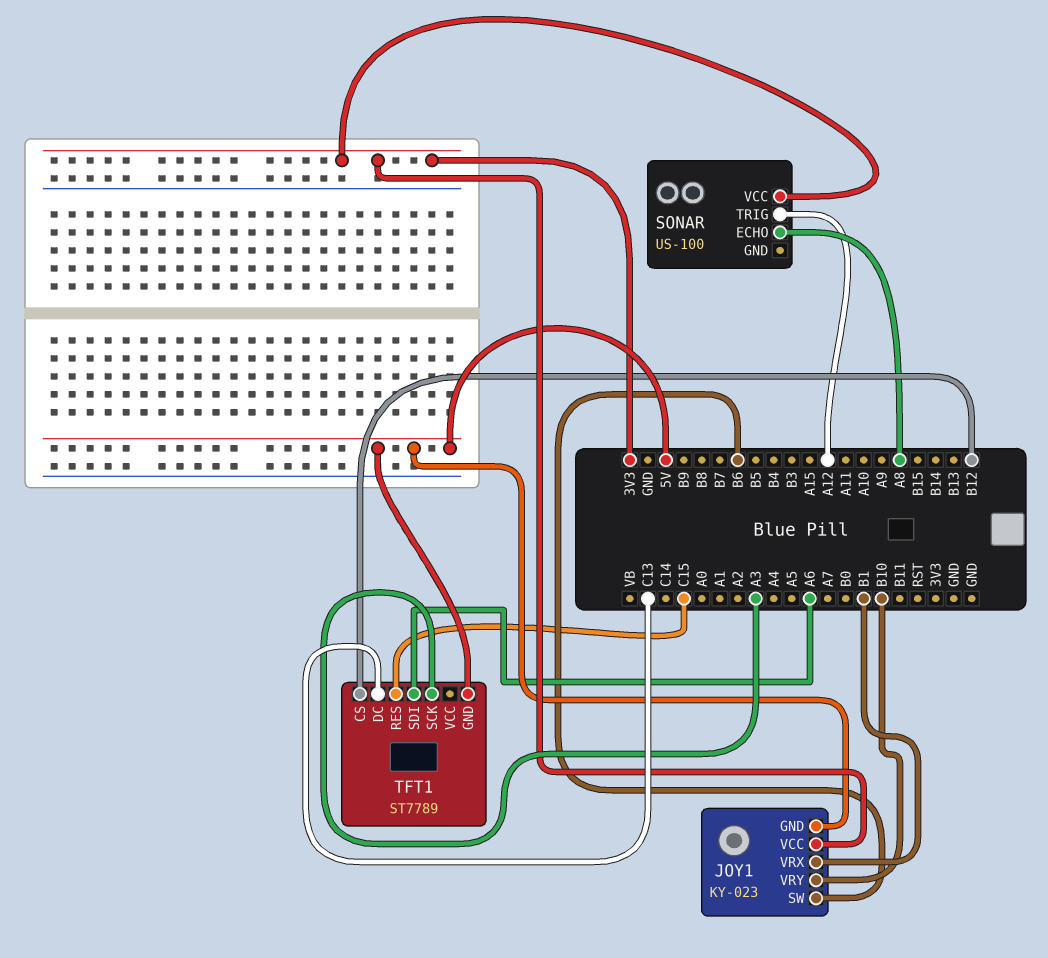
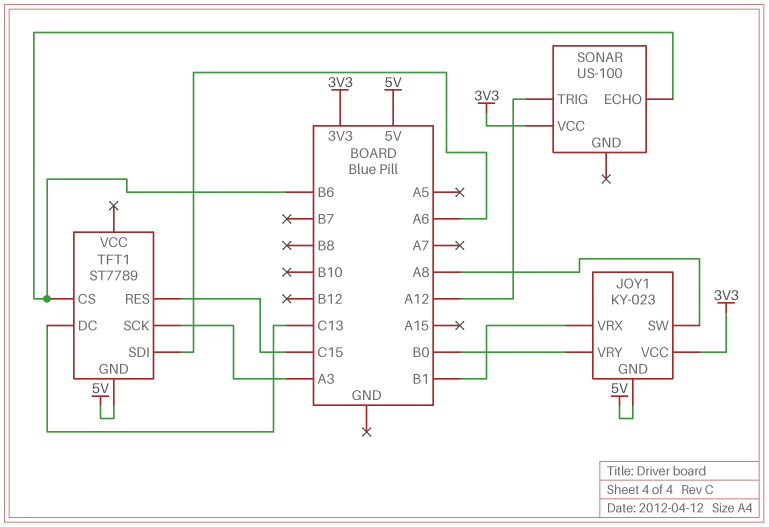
JOY1 pin SW: B6 -> A8
JOY1 pin VRY: B10 -> B0
SONAR pin ECHO: A8 -> B6
TFT1 pin CS: B12 -> B6

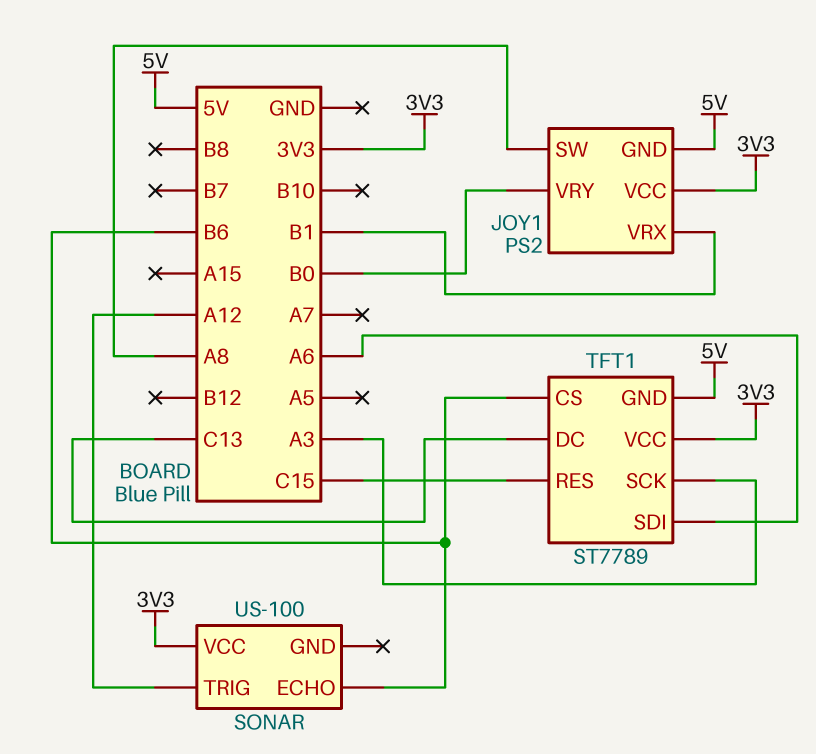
JOY1: KY-023 -> PS2
TFT1 pin VCC: none -> 3V3

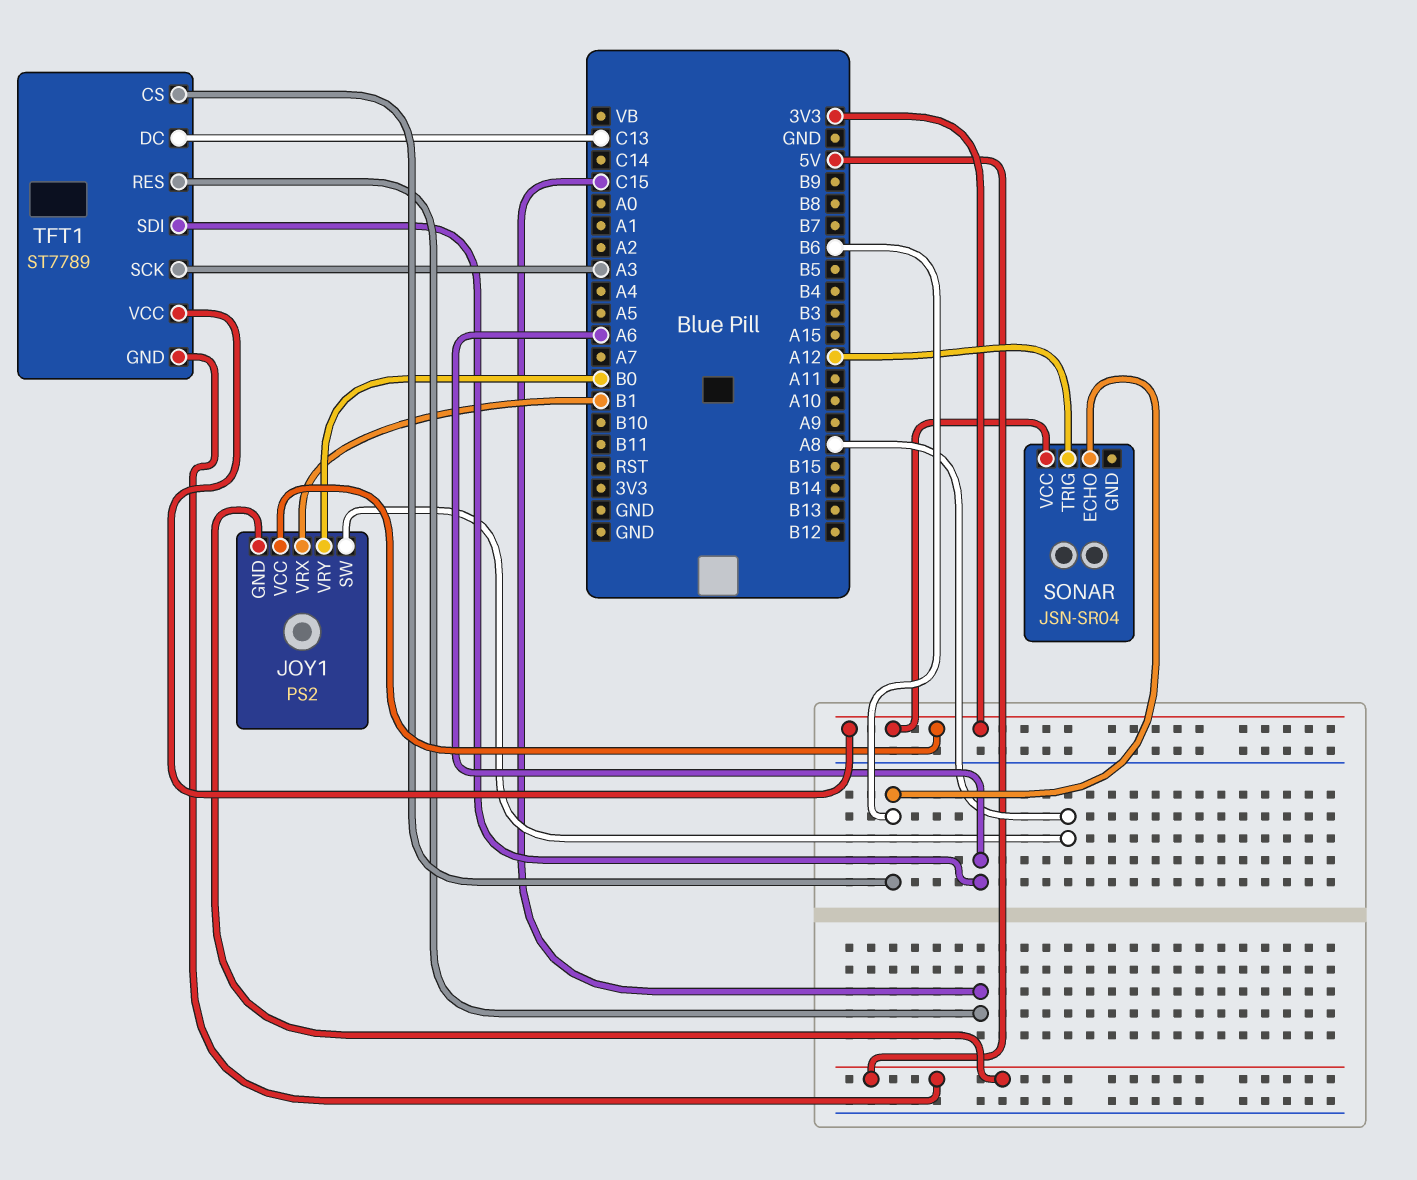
SONAR: US-100 -> JSN-SR04

